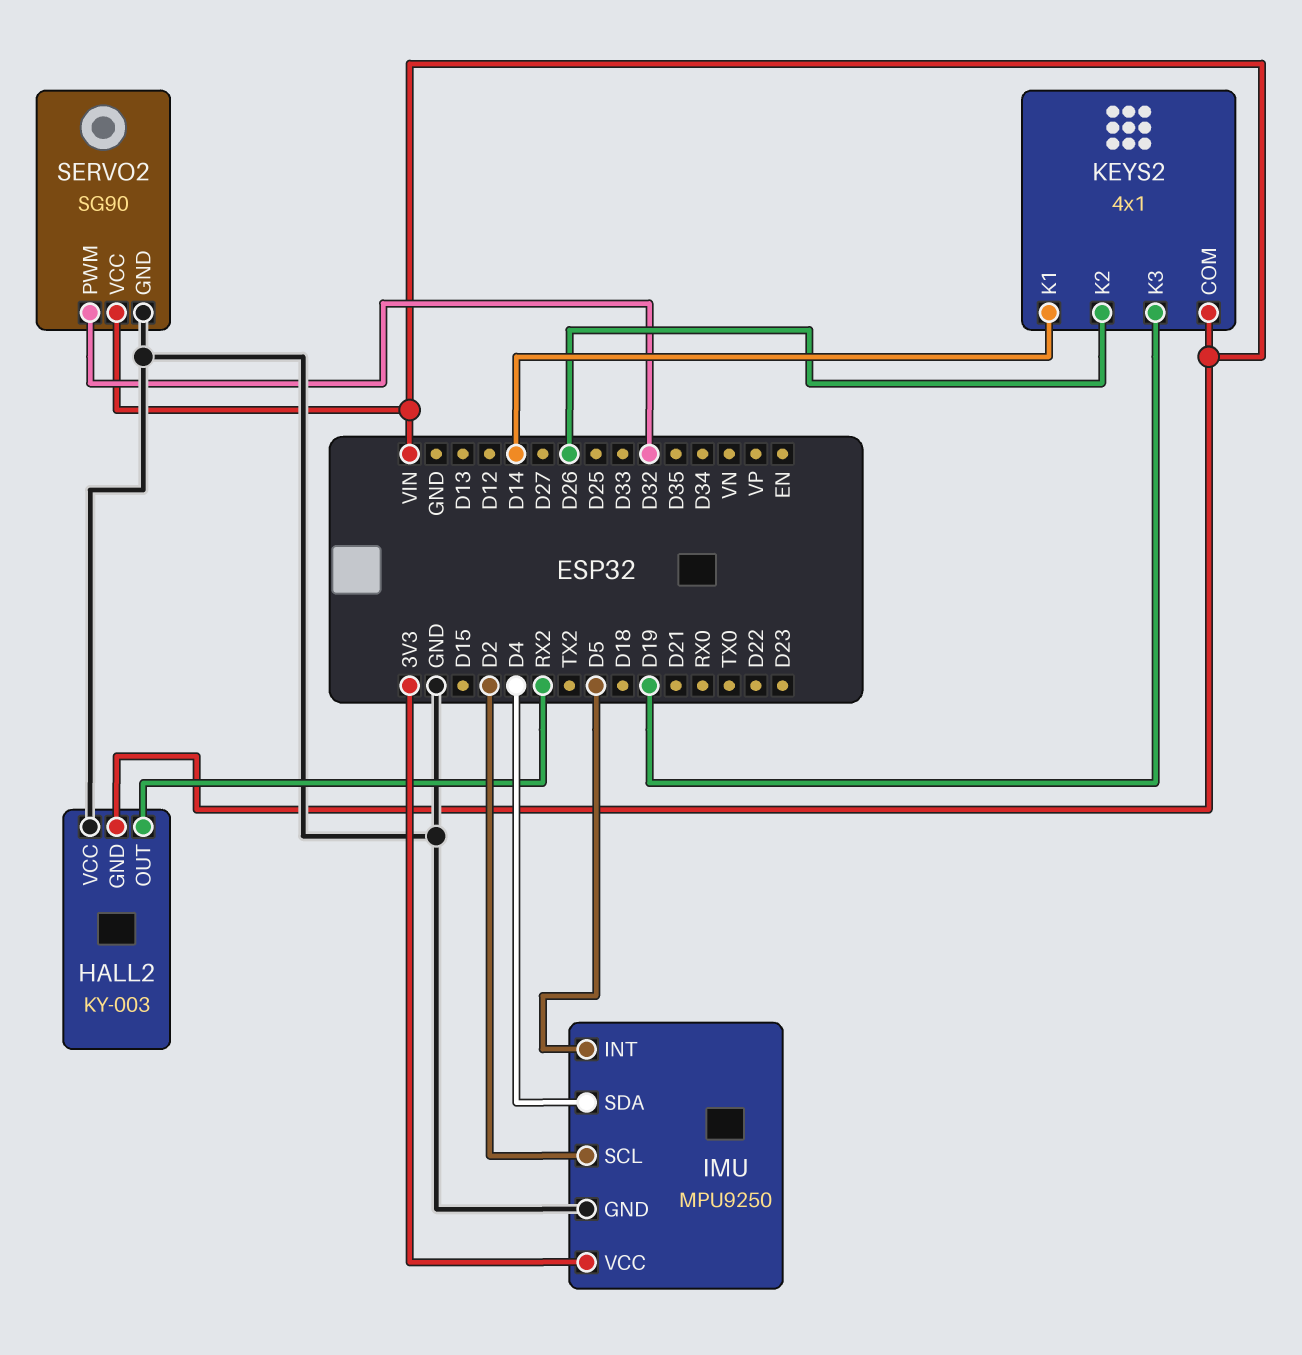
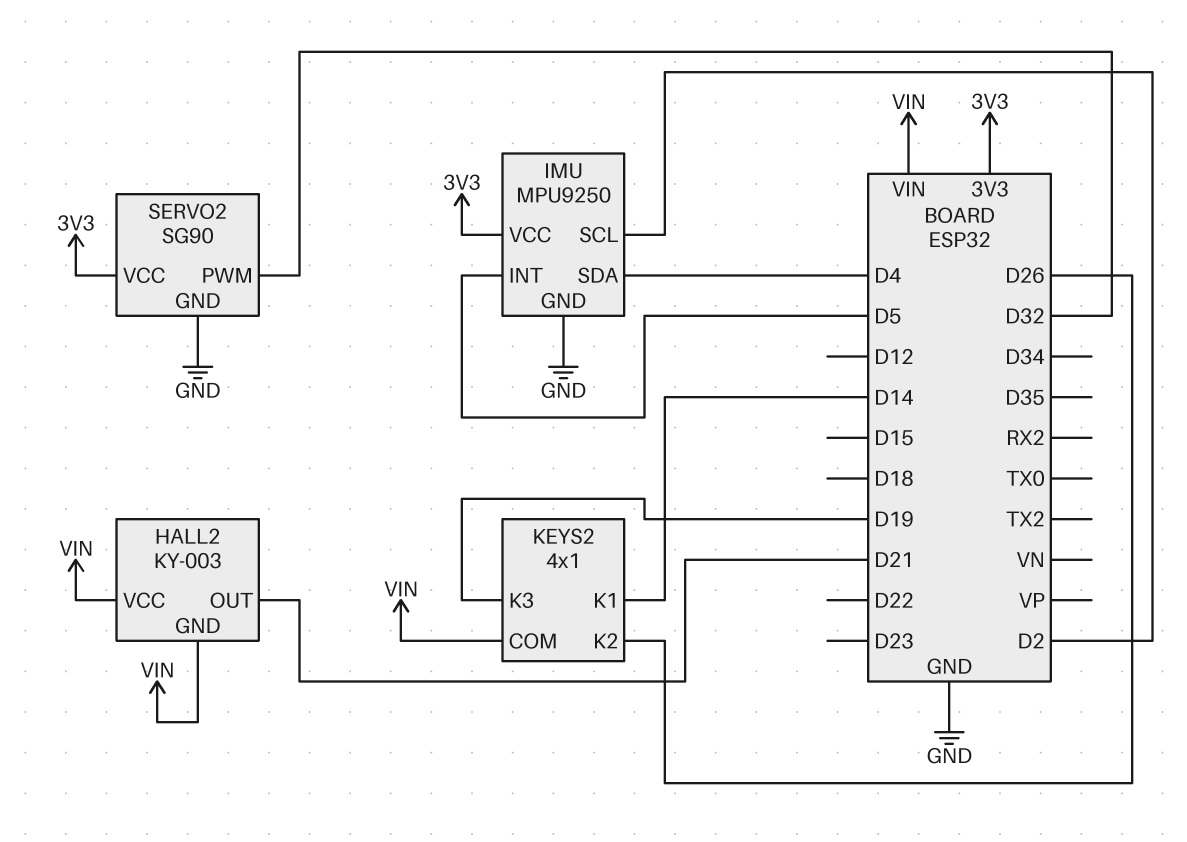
HALL2 pin OUT: RX2 -> D21
HALL2 pin VCC: GND -> VIN
SERVO2 pin VCC: VIN -> 3V3

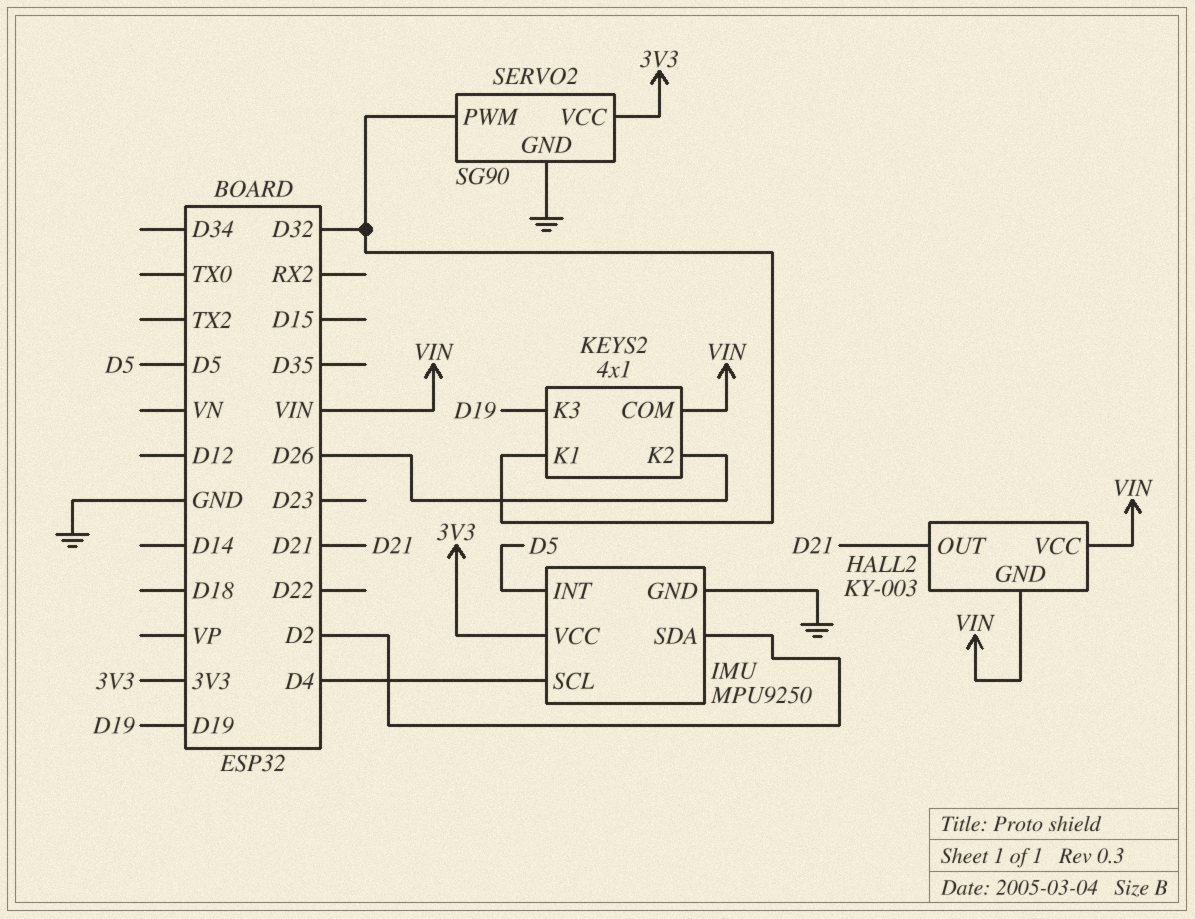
IMU pin SCL: D2 -> D4
IMU pin SDA: D4 -> D2
KEYS2 pin K1: D14 -> D32

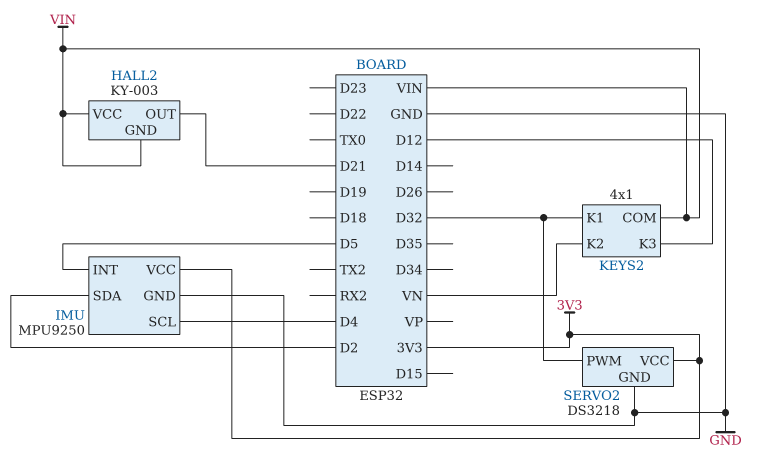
KEYS2 pin K2: D26 -> VN
KEYS2 pin K3: D19 -> D12
SERVO2: SG90 -> DS3218

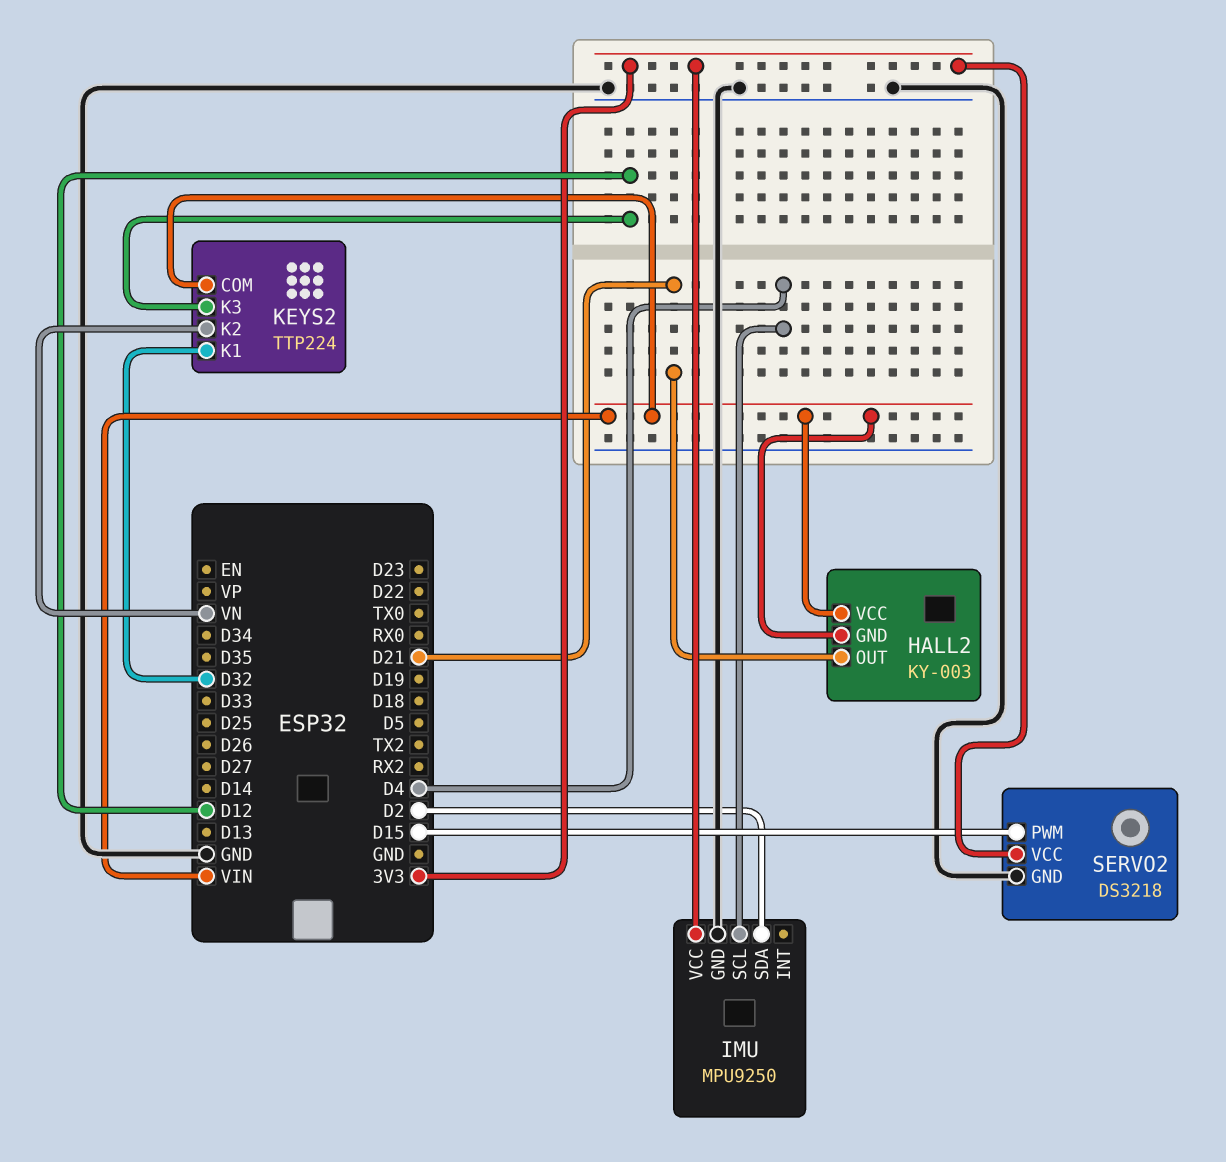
IMU pin INT: D5 -> none
KEYS2: 4x1 -> TTP224
SERVO2 pin PWM: D32 -> D15

